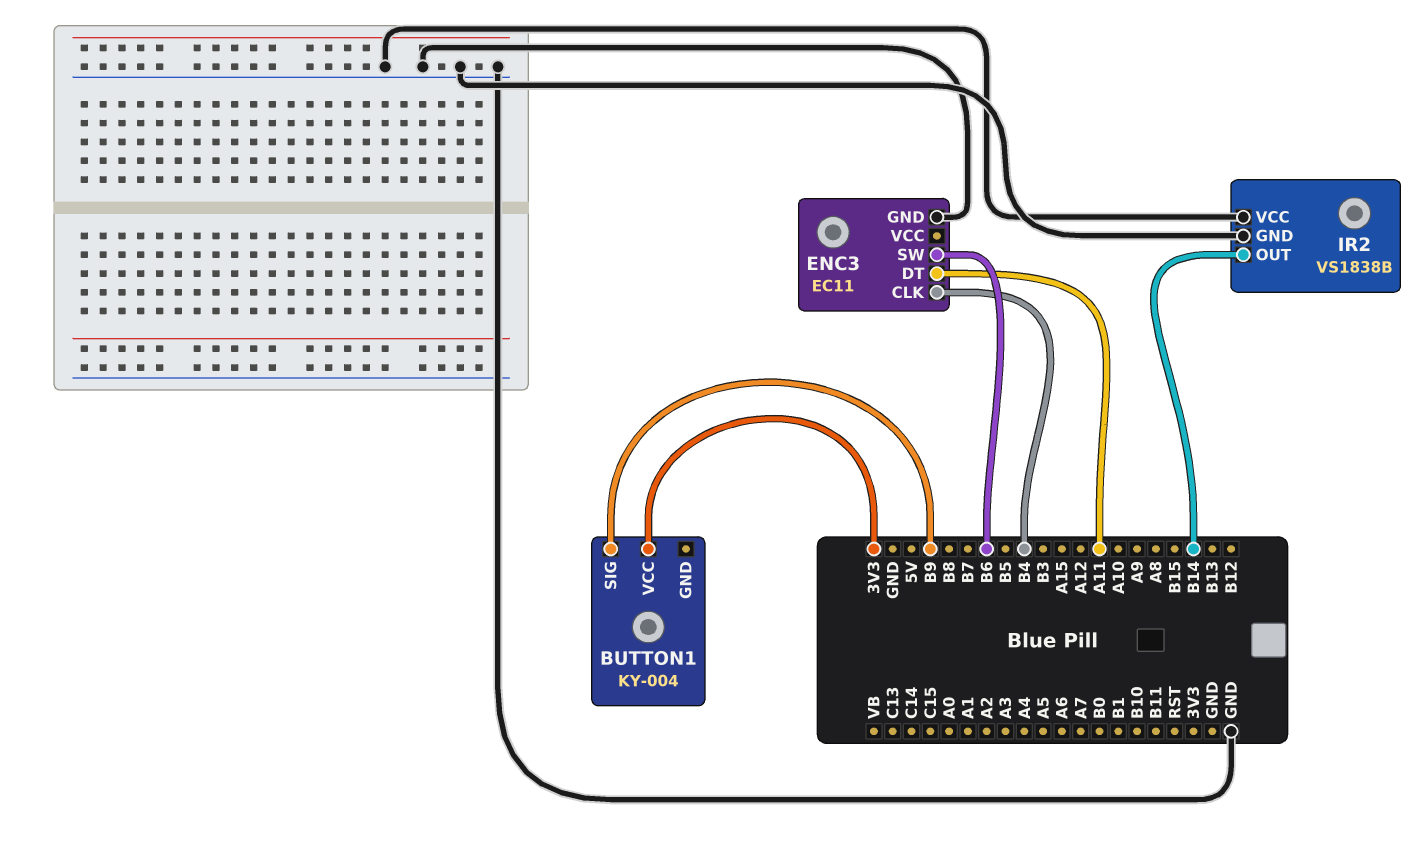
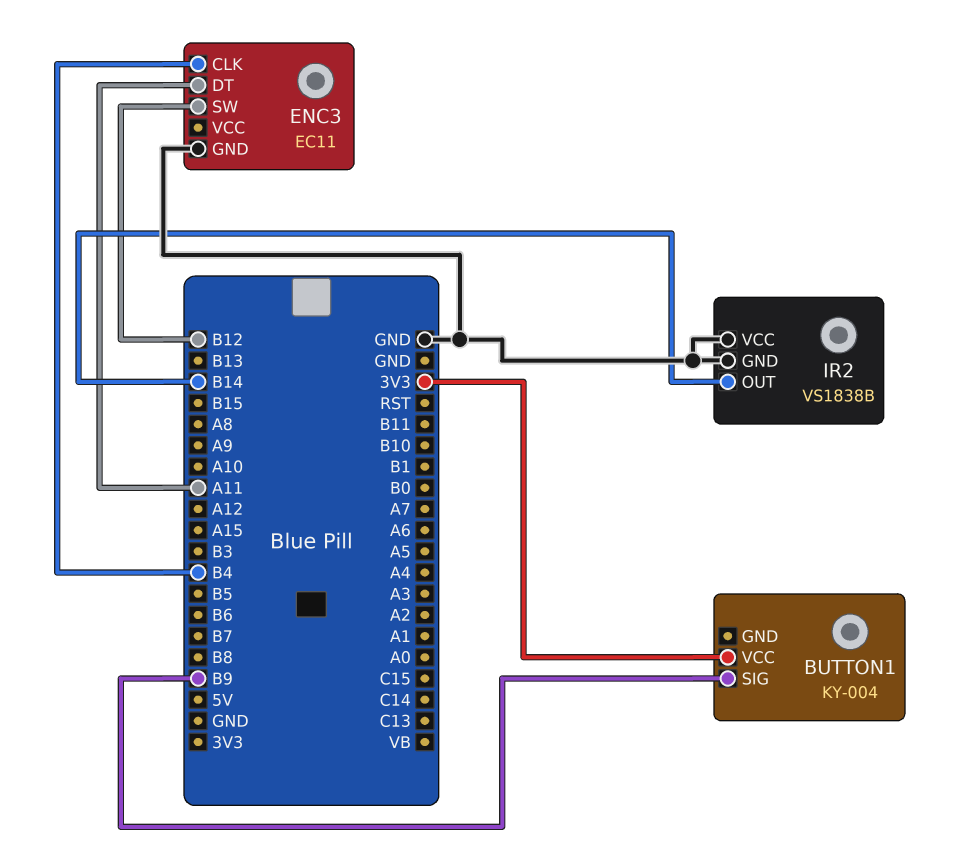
ENC3 pin SW: B6 -> B12

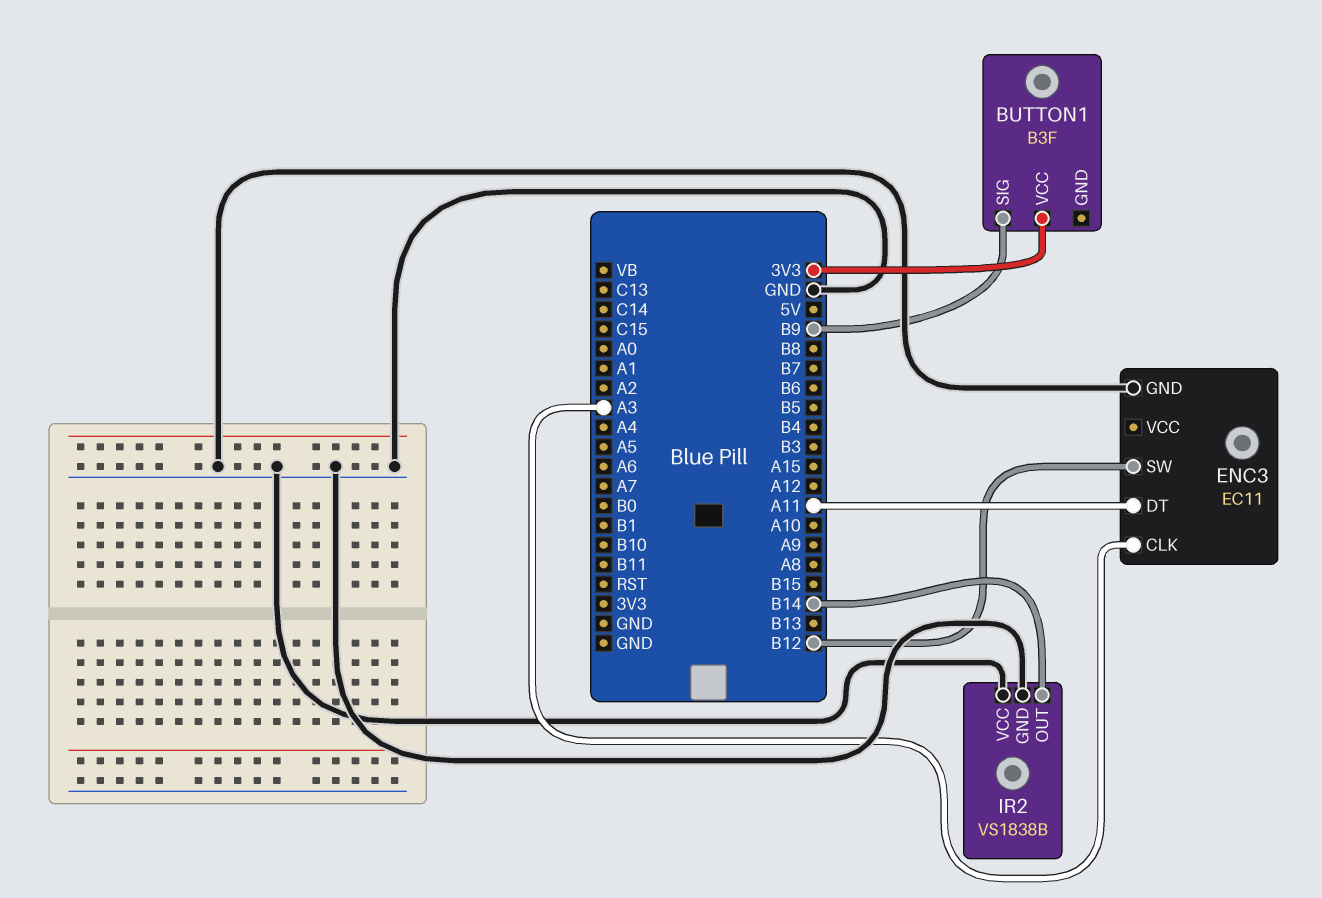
BUTTON1: KY-004 -> B3F
ENC3 pin CLK: B4 -> A3

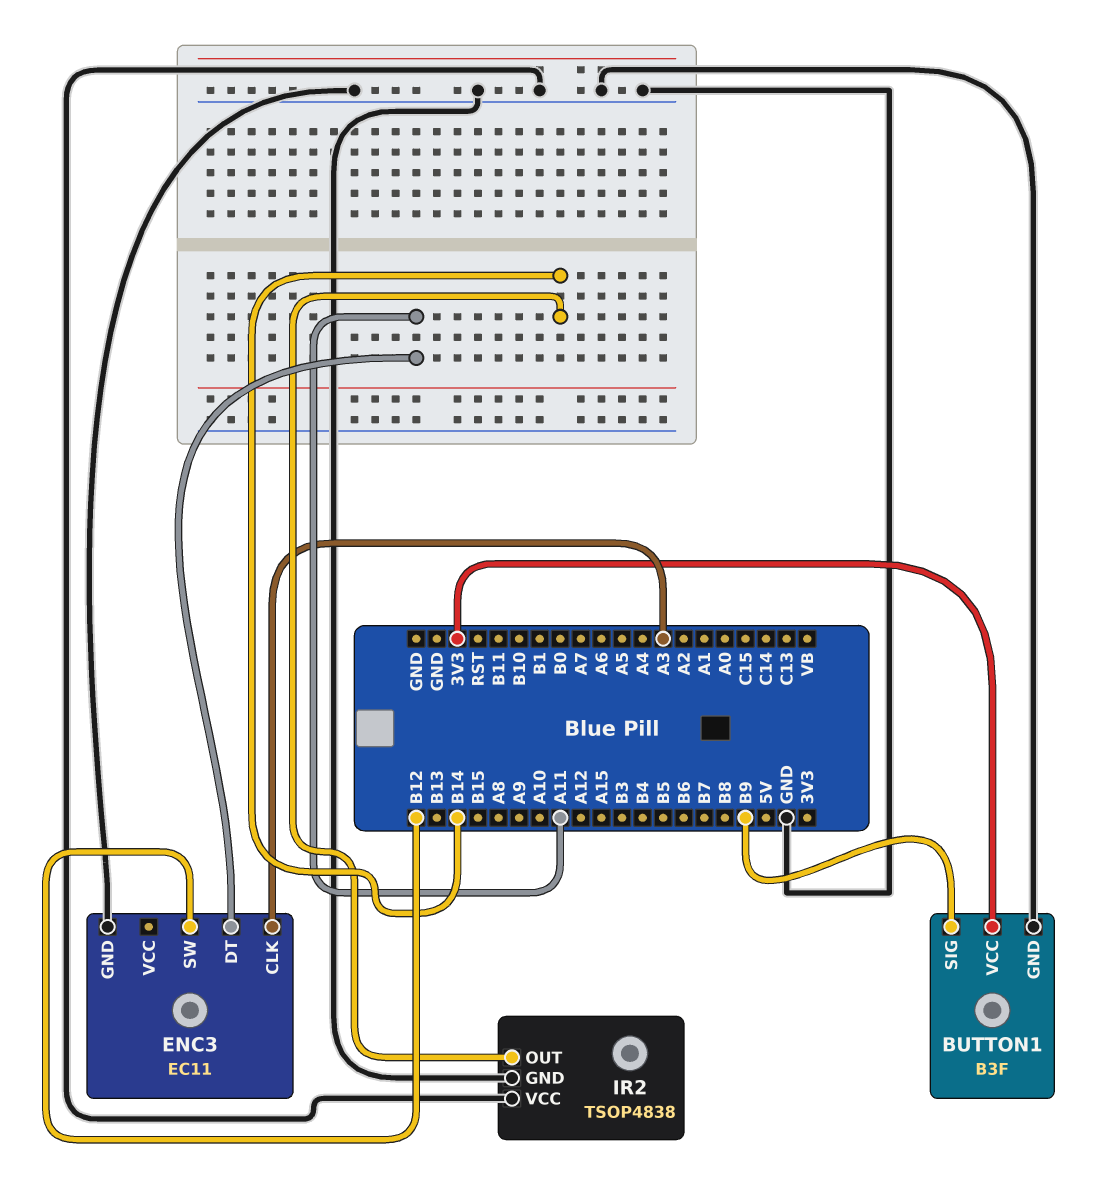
BUTTON1 pin GND: none -> GND
IR2: VS1838B -> TSOP4838

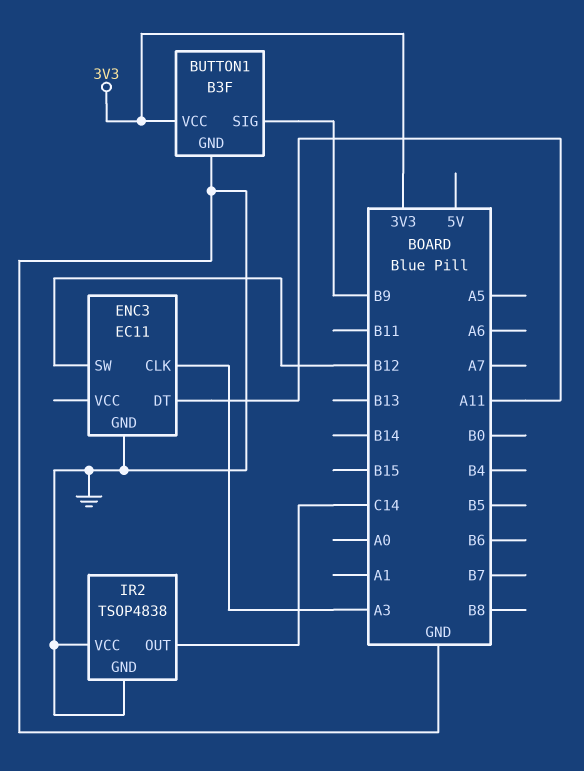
IR2 pin OUT: B14 -> C14

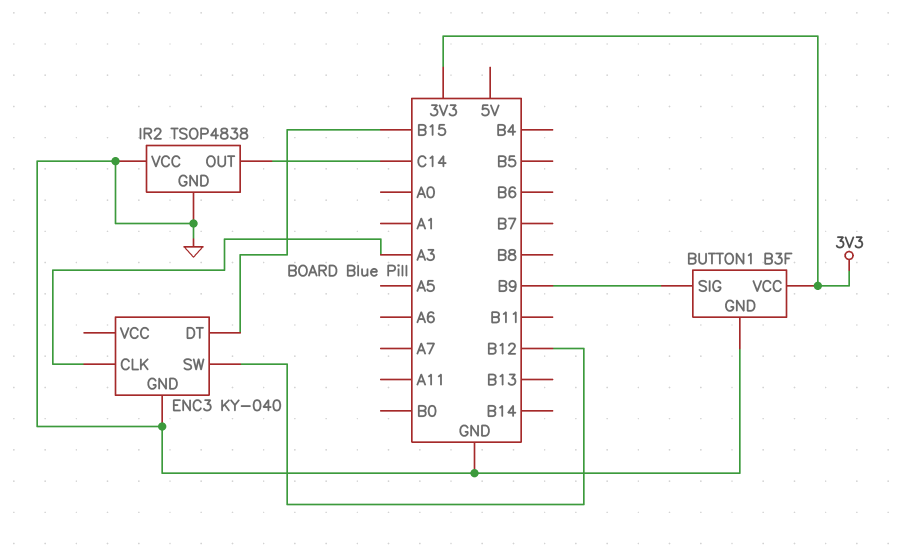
ENC3: EC11 -> KY-040
ENC3 pin DT: A11 -> B15

